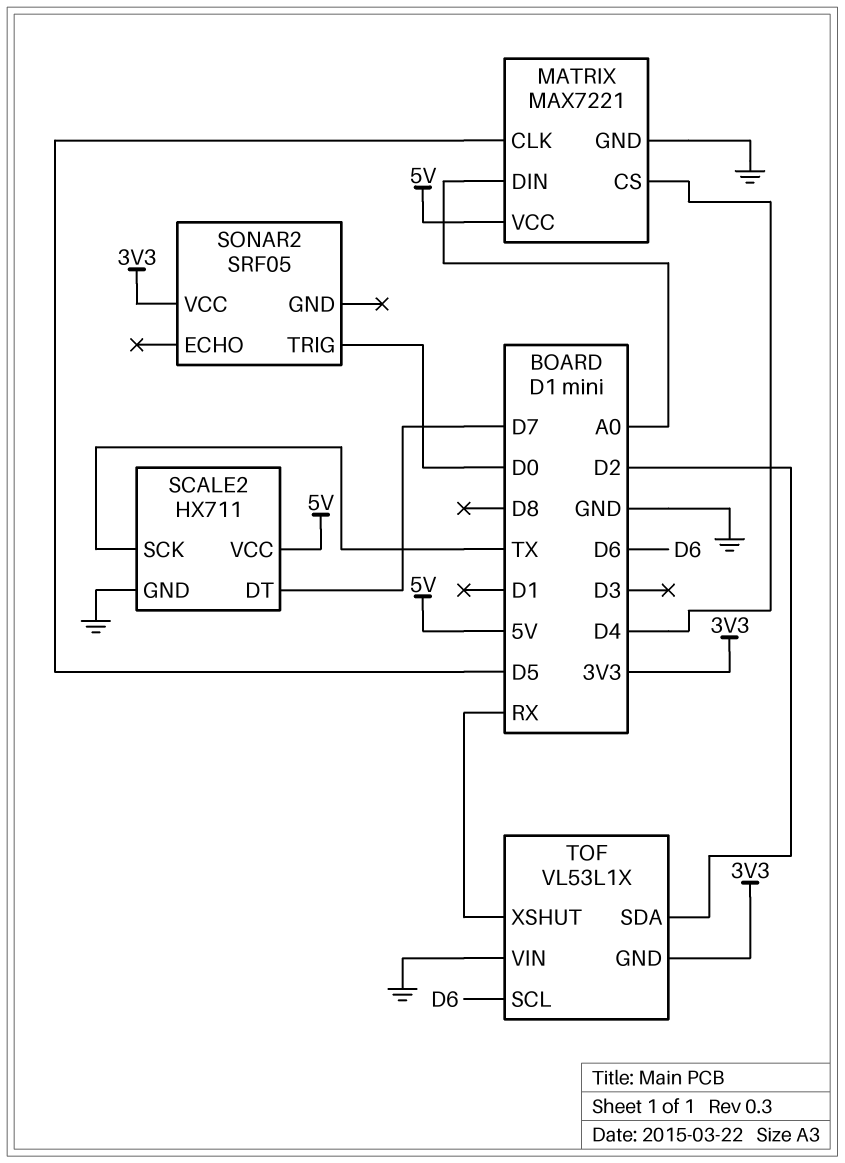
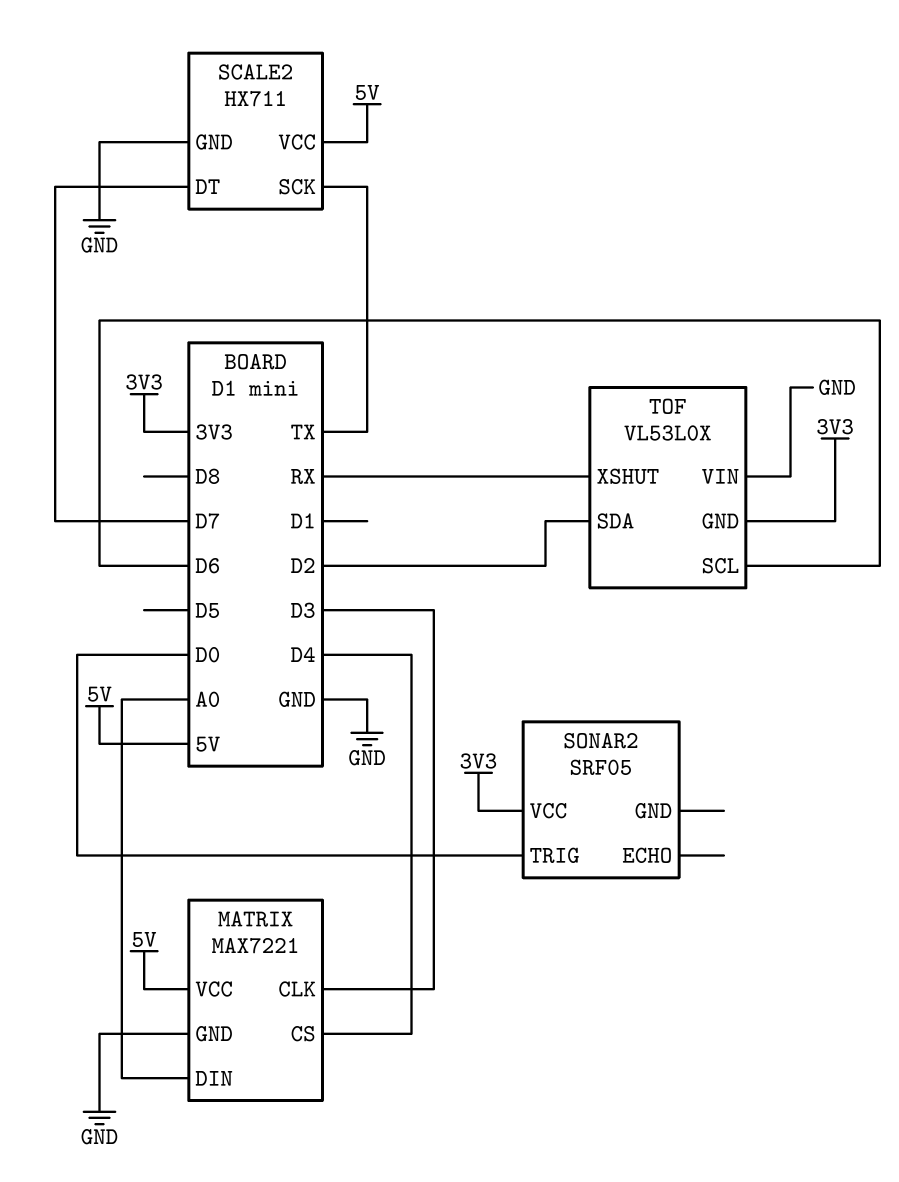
MATRIX pin CLK: D5 -> D3
TOF: VL53L1X -> VL53L0X

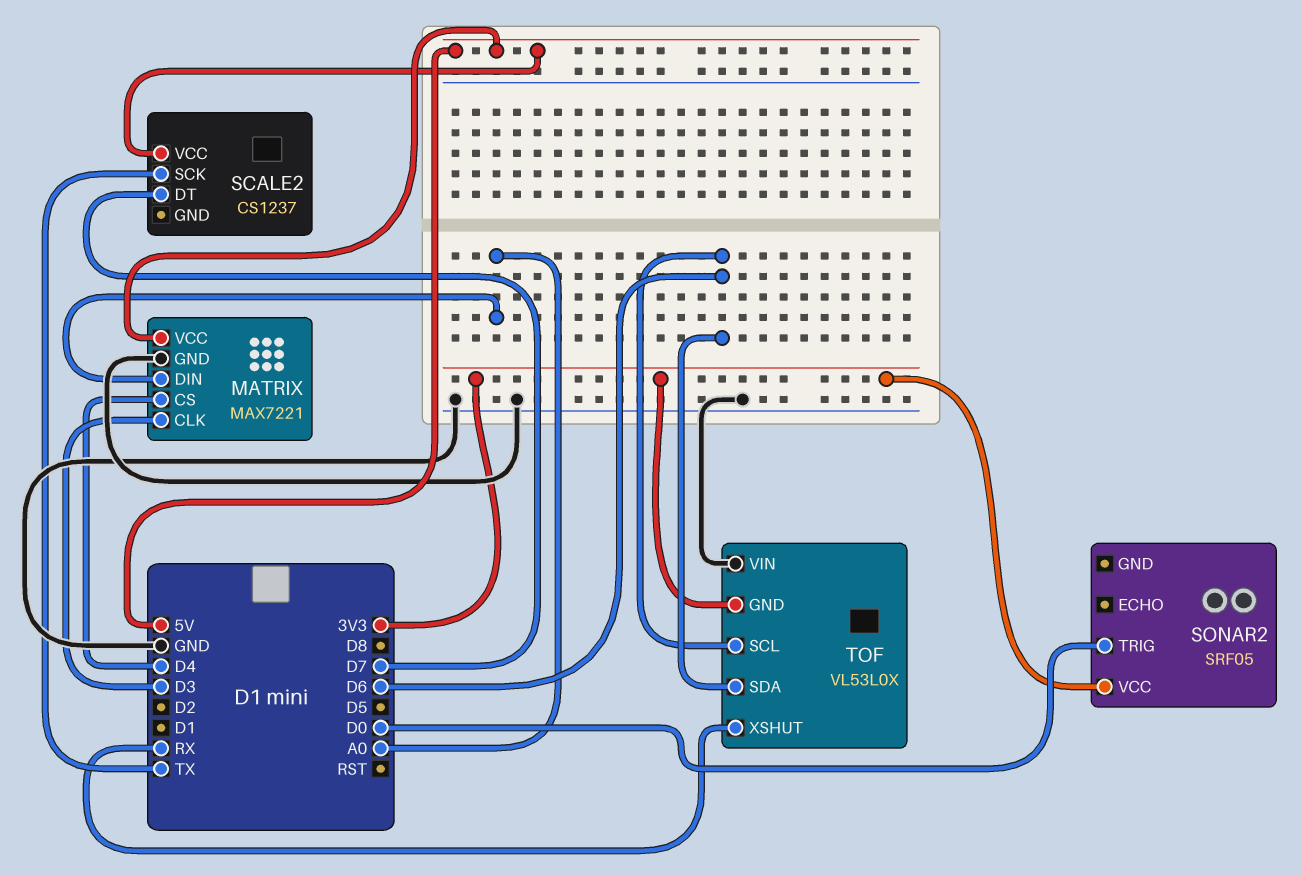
SCALE2: HX711 -> CS1237
SCALE2 pin GND: GND -> none
TOF pin SDA: D2 -> D6

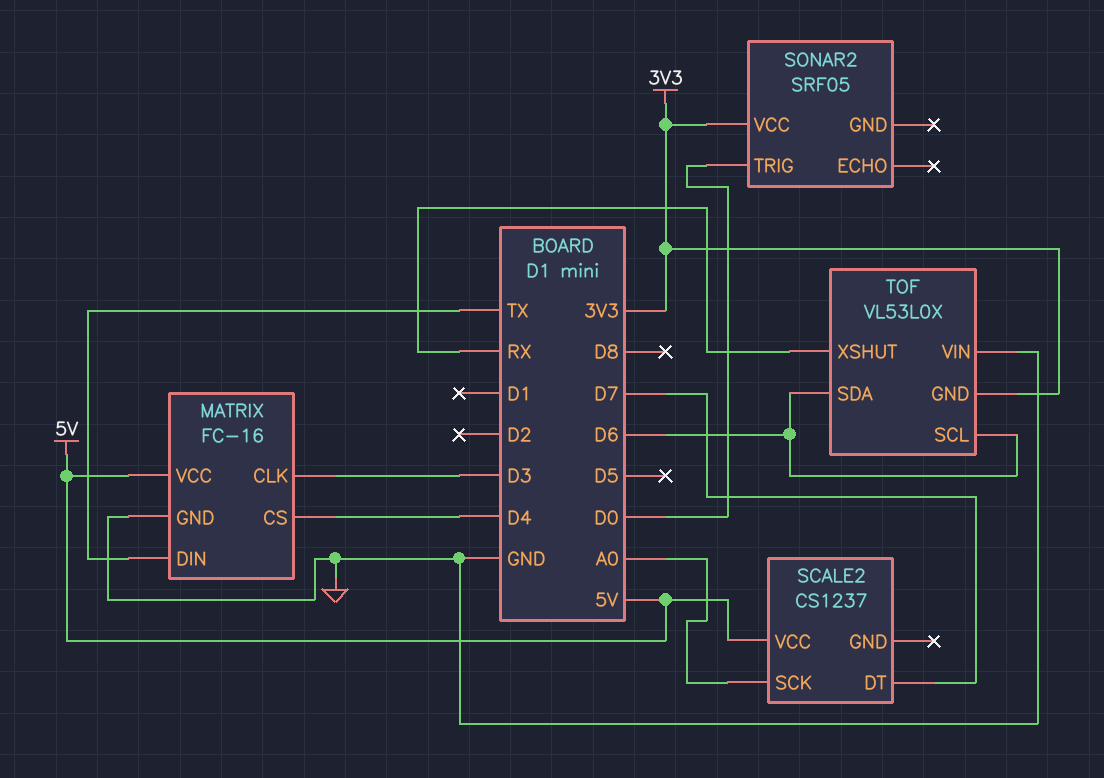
MATRIX: MAX7221 -> FC-16
MATRIX pin DIN: A0 -> TX
SCALE2 pin SCK: TX -> A0

